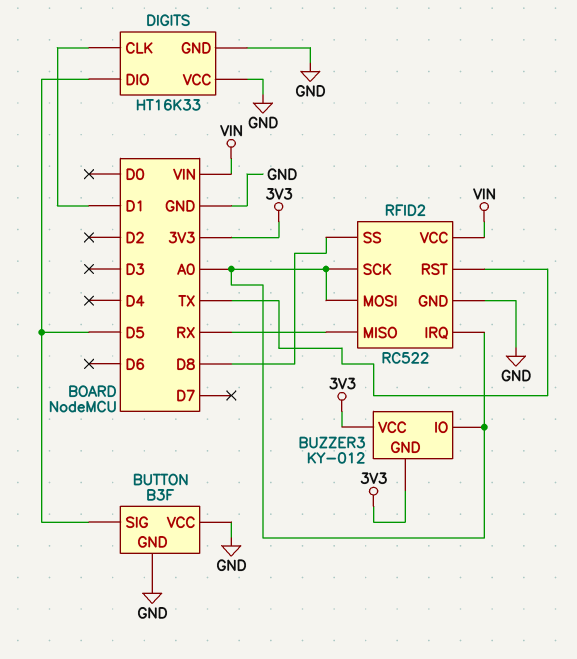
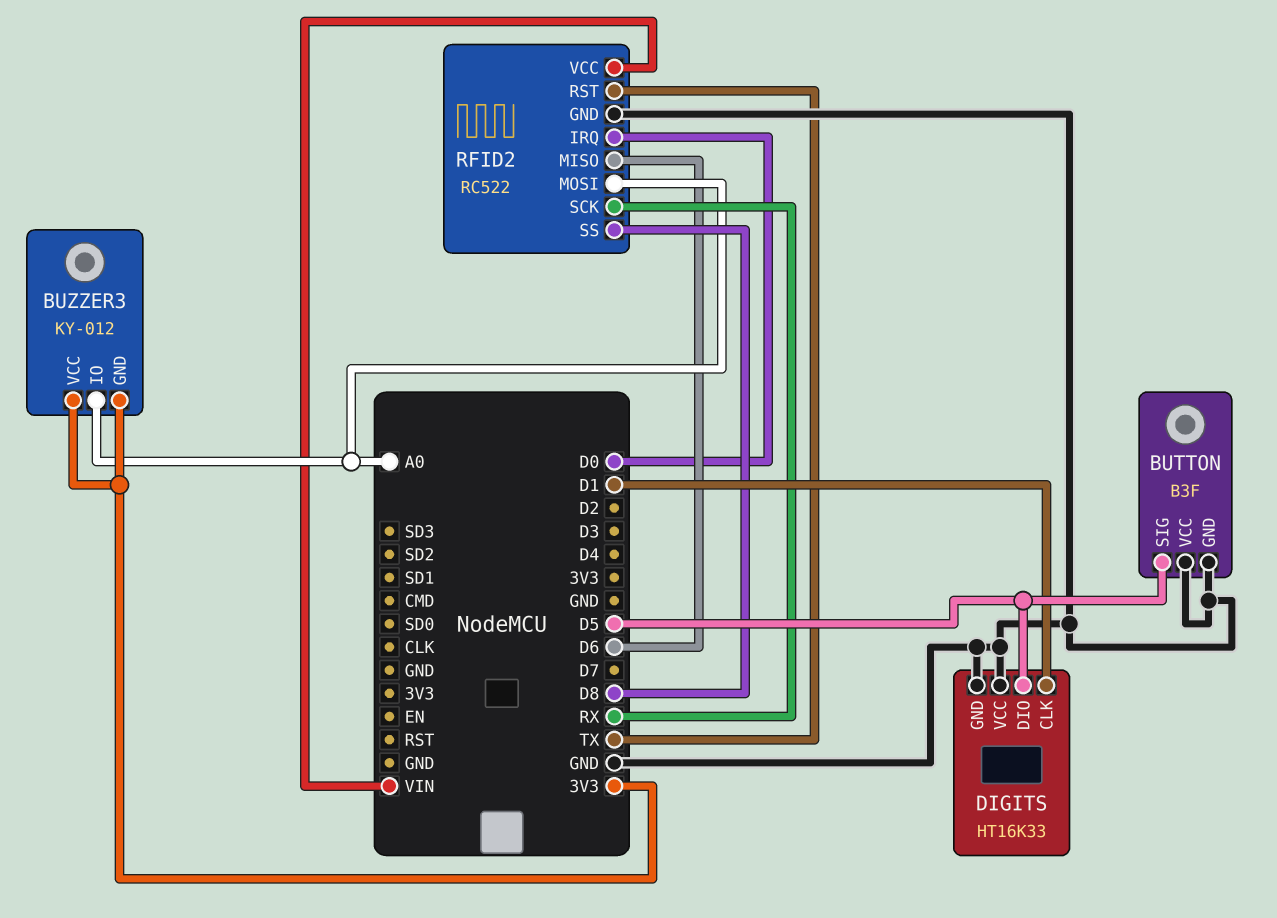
RFID2 pin IRQ: A0 -> D0
RFID2 pin MISO: RX -> D6
RFID2 pin SCK: A0 -> RX

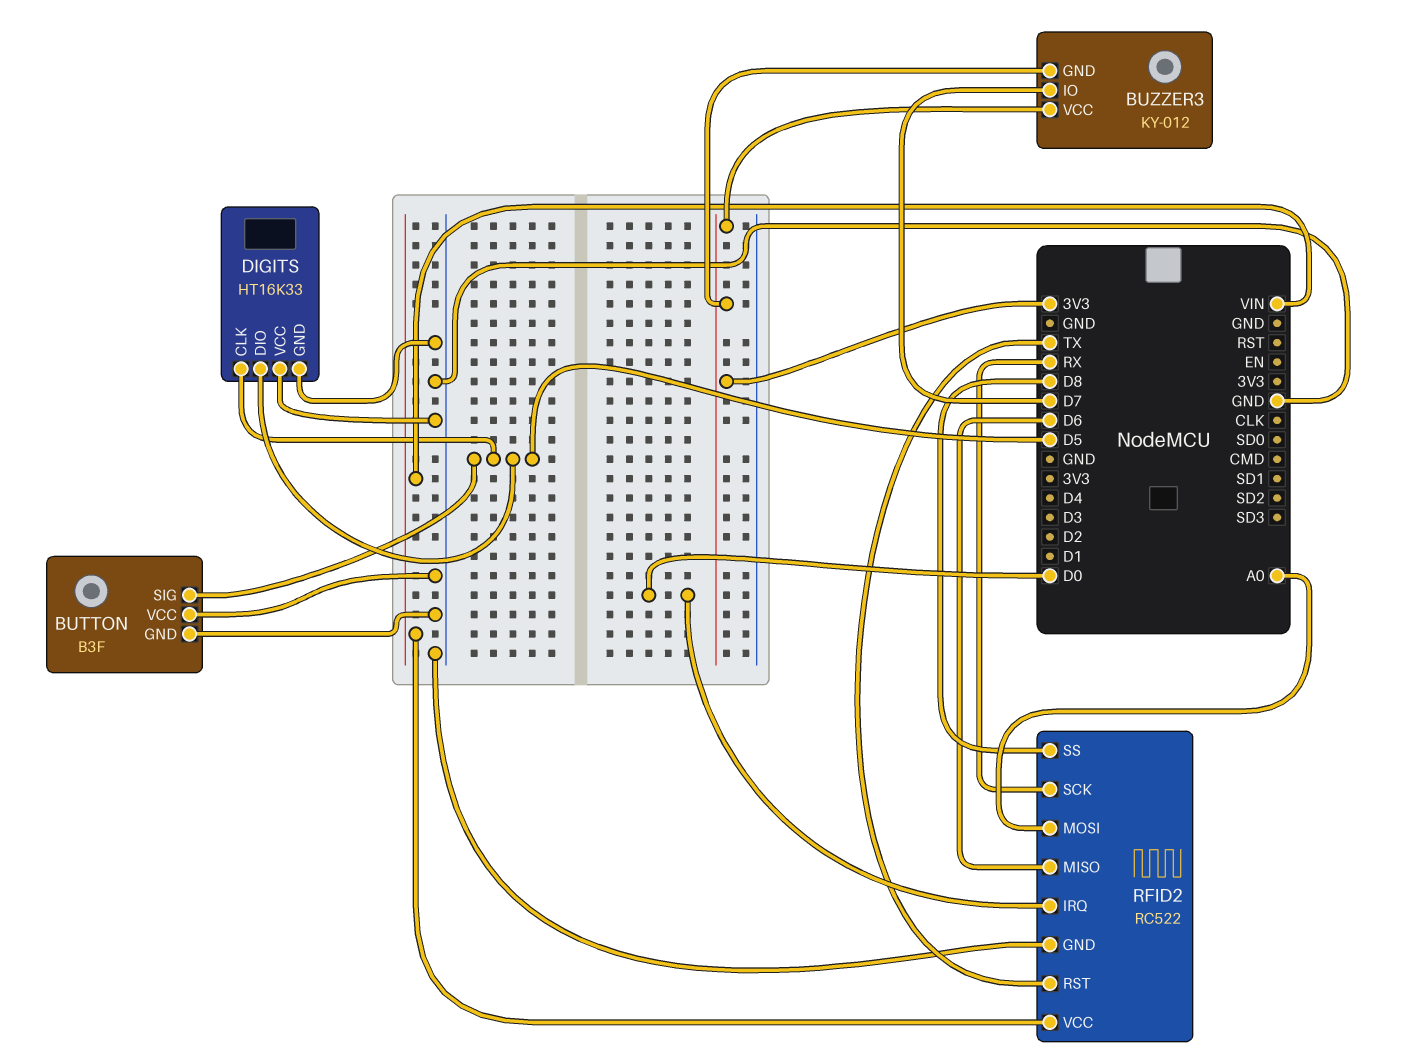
BUZZER3 pin IO: A0 -> D7
DIGITS pin CLK: D1 -> D5

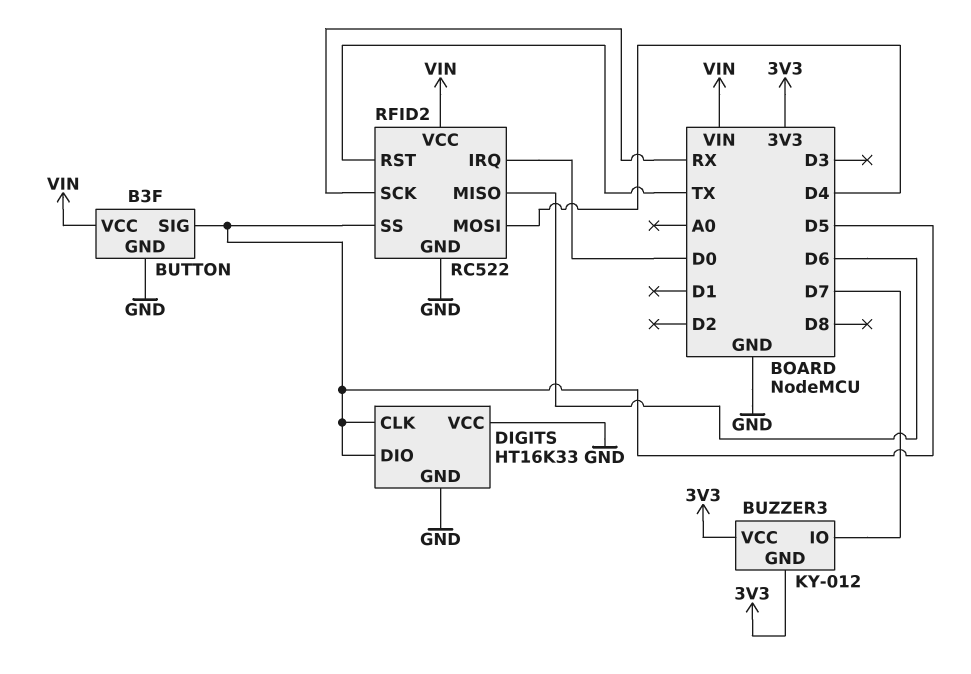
BUTTON pin VCC: GND -> VIN
RFID2 pin MOSI: A0 -> D4
RFID2 pin SS: D8 -> D5

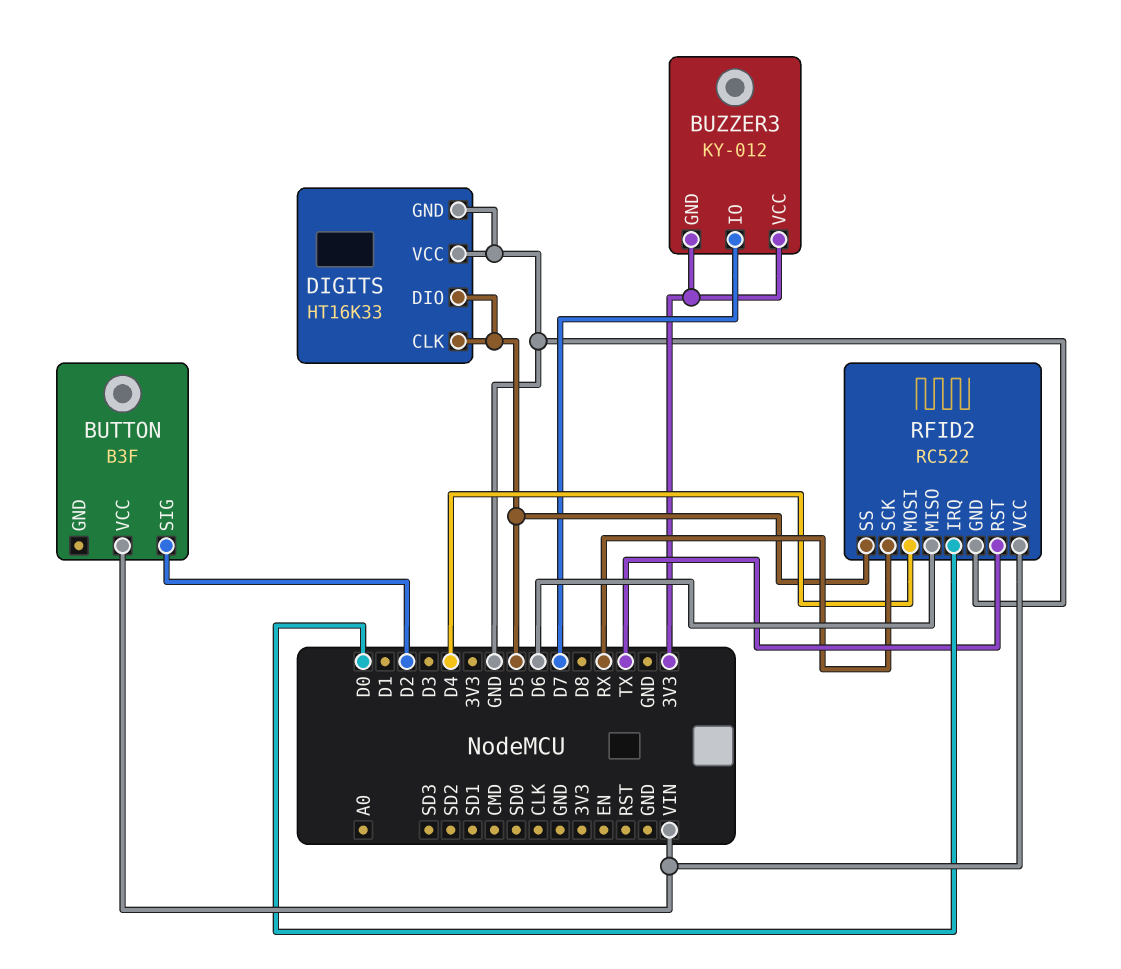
BUTTON pin GND: GND -> none
BUTTON pin SIG: D5 -> D2

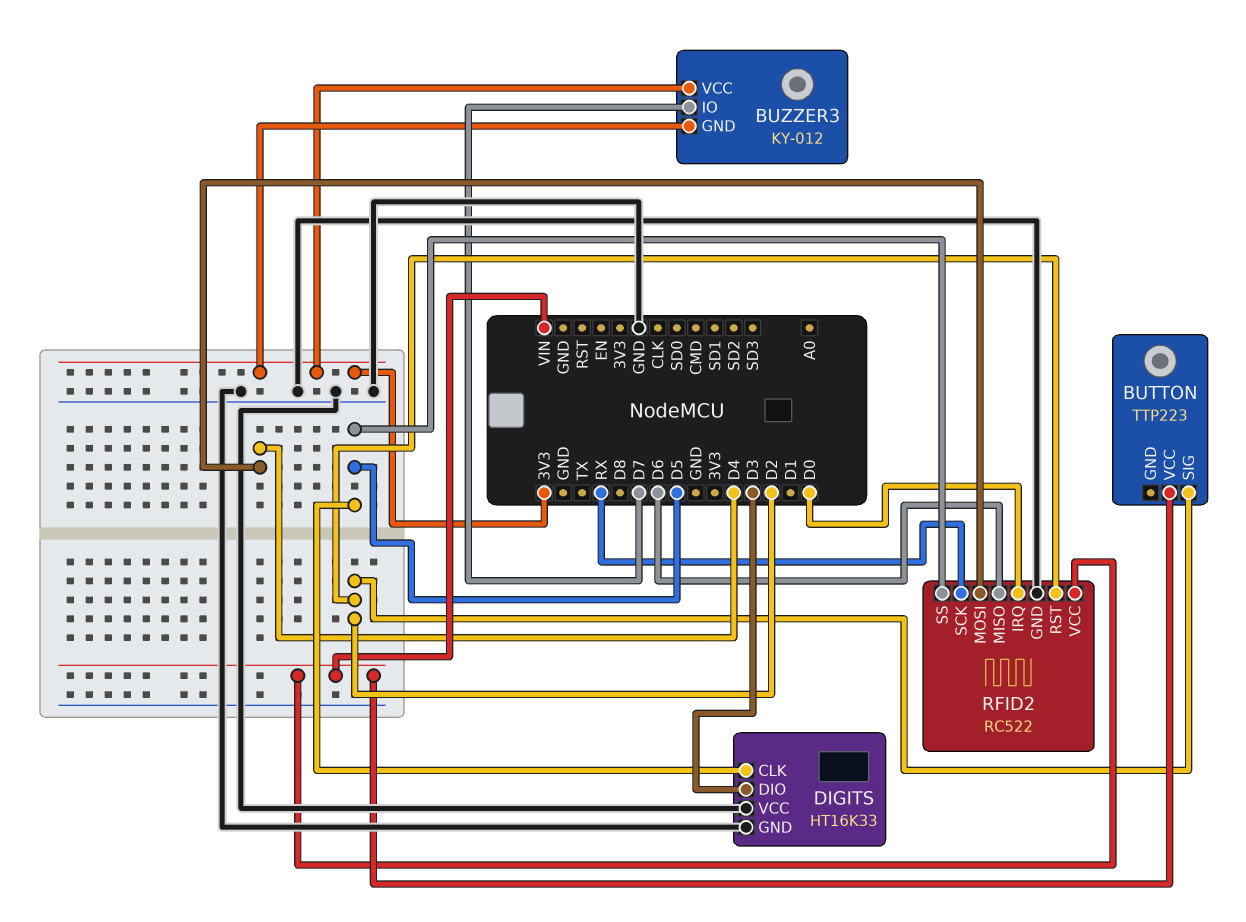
BUTTON: B3F -> TTP223
DIGITS pin DIO: D5 -> D3
RFID2 pin RST: TX -> D2

